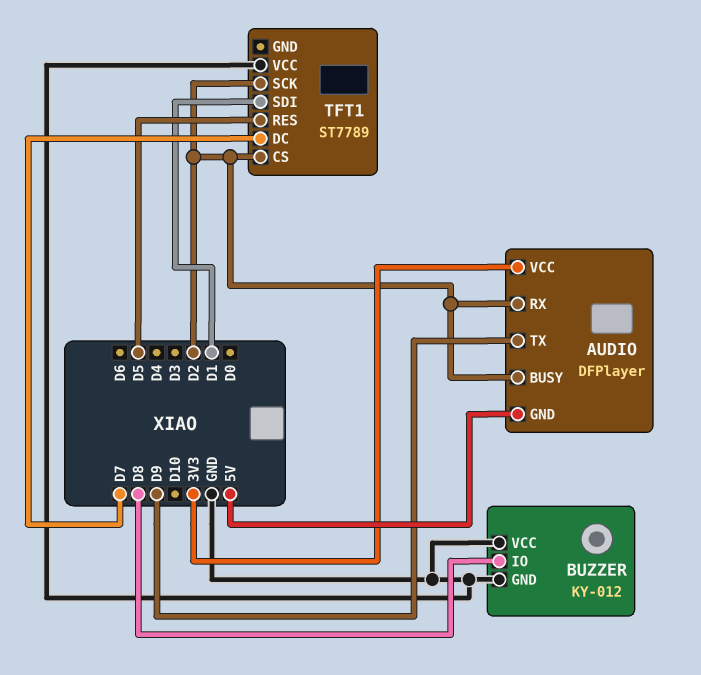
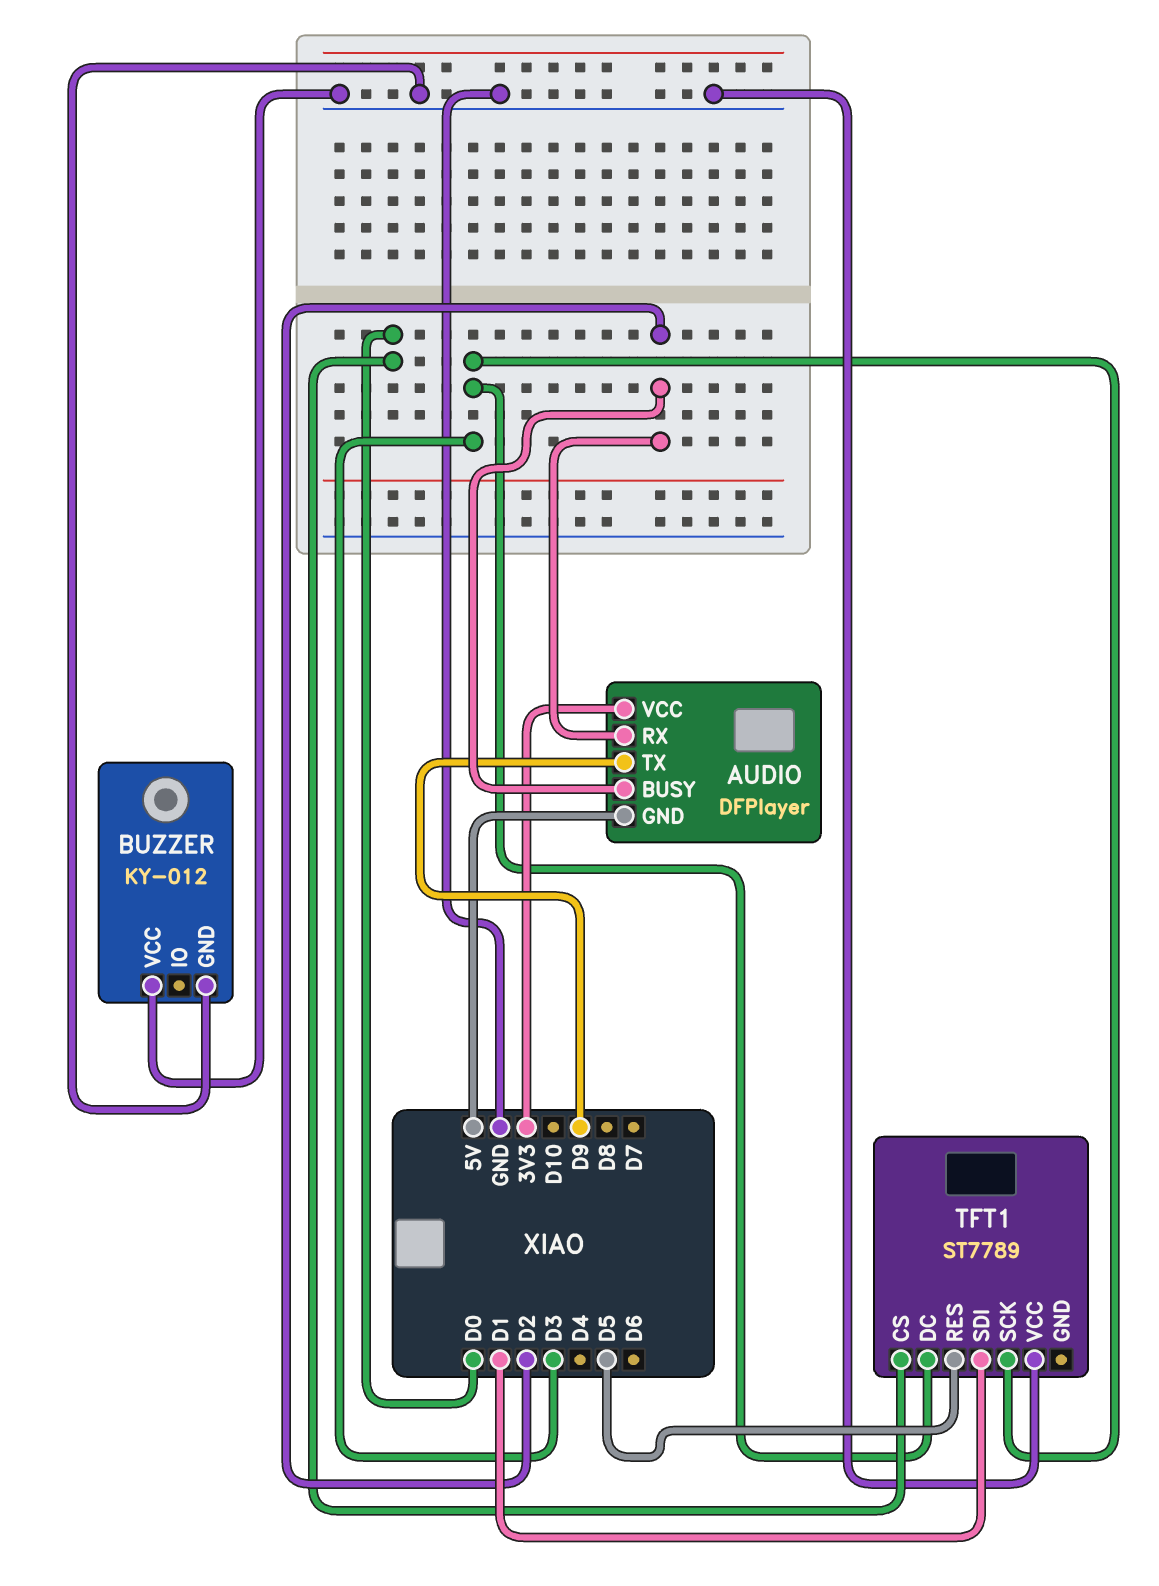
BUZZER pin IO: D8 -> none
TFT1 pin CS: D2 -> D0
TFT1 pin DC: D7 -> D3
TFT1 pin SCK: D2 -> D3

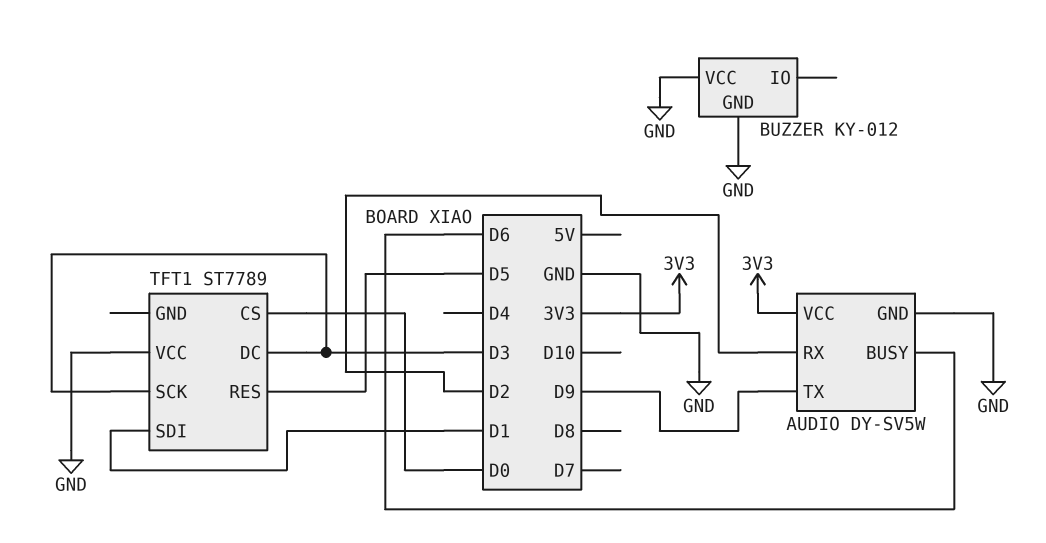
AUDIO: DFPlayer -> DY-SV5W
AUDIO pin BUSY: D2 -> D6
AUDIO pin GND: 5V -> GND

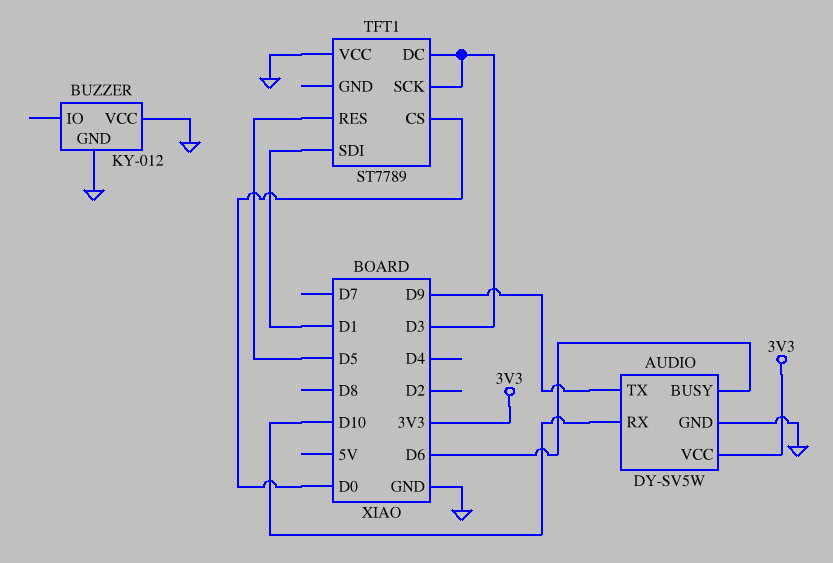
AUDIO pin RX: D2 -> D10

